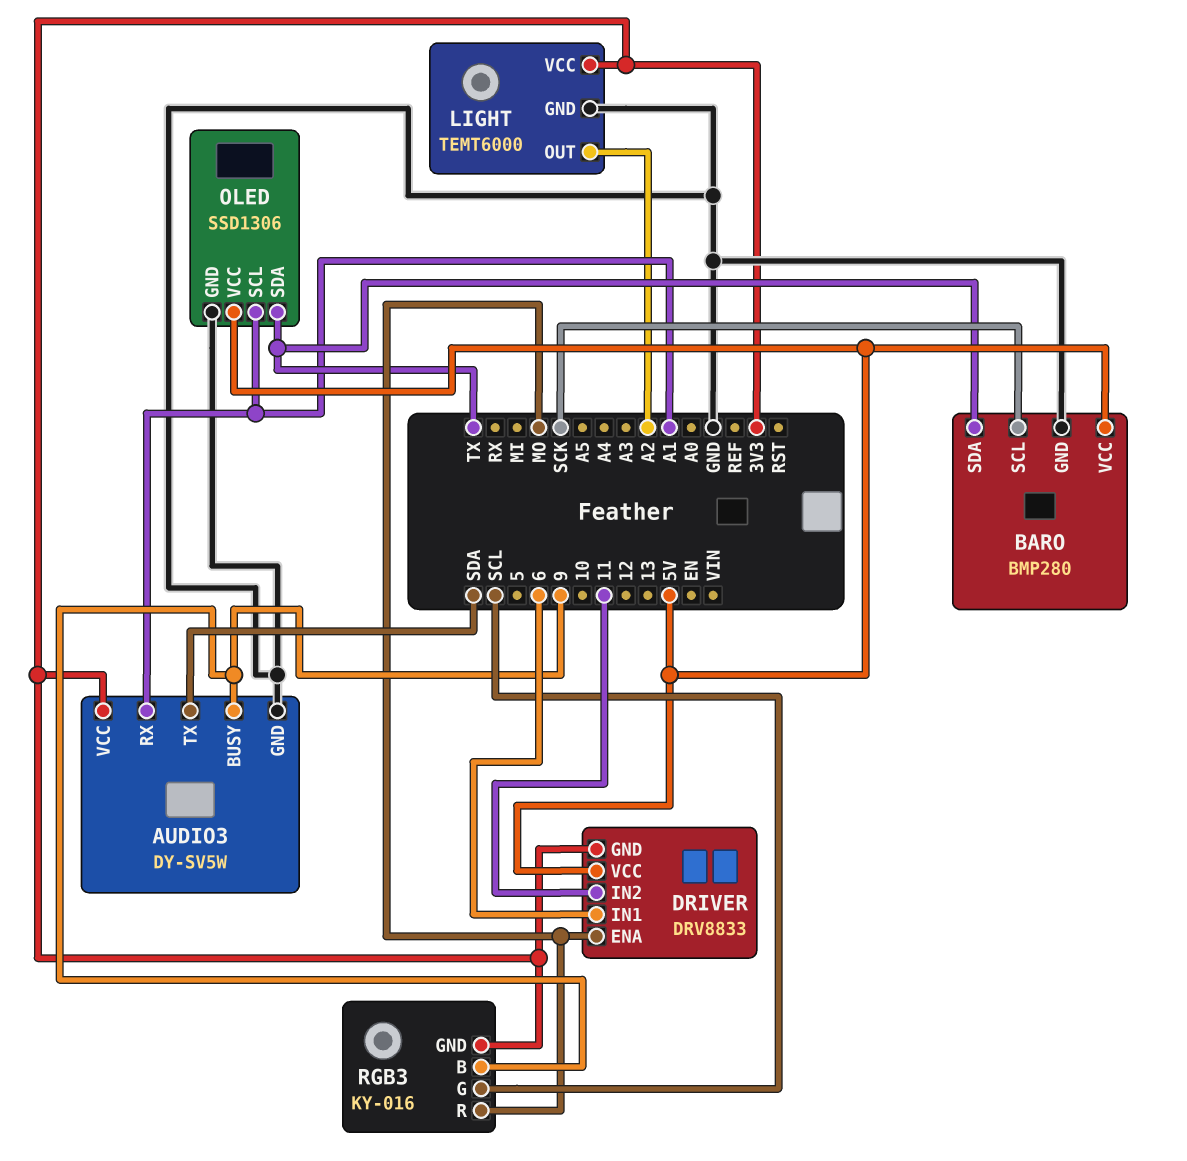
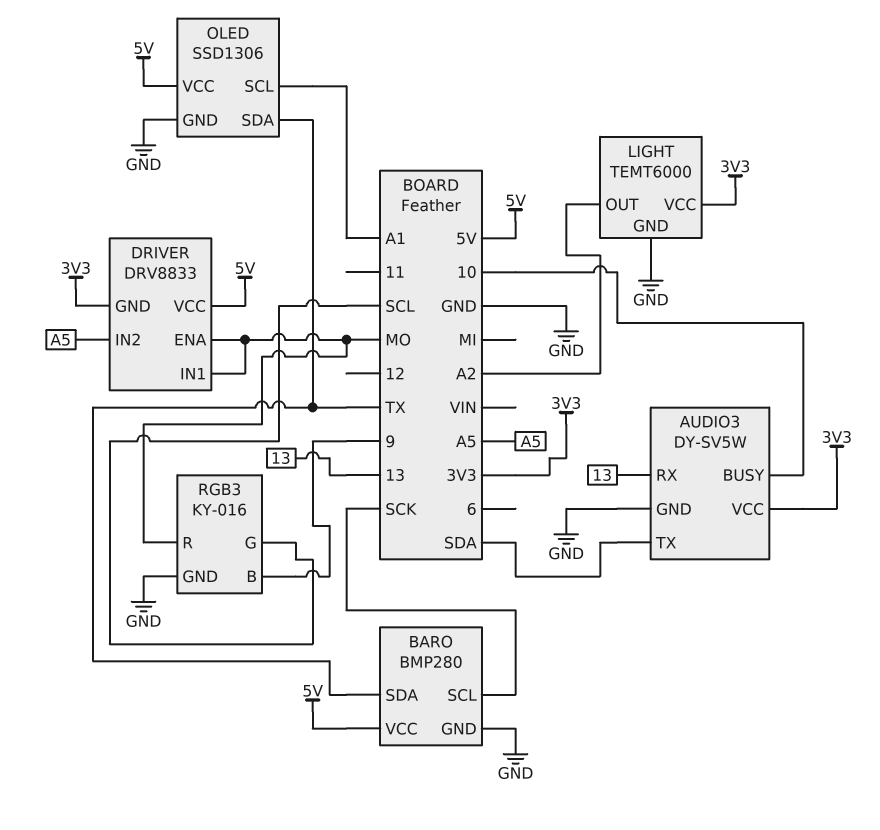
AUDIO3 pin BUSY: 9 -> 10
AUDIO3 pin RX: A1 -> 13
DRIVER pin IN1: 6 -> MO
DRIVER pin IN2: 11 -> A5
RGB3 pin GND: 3V3 -> GND

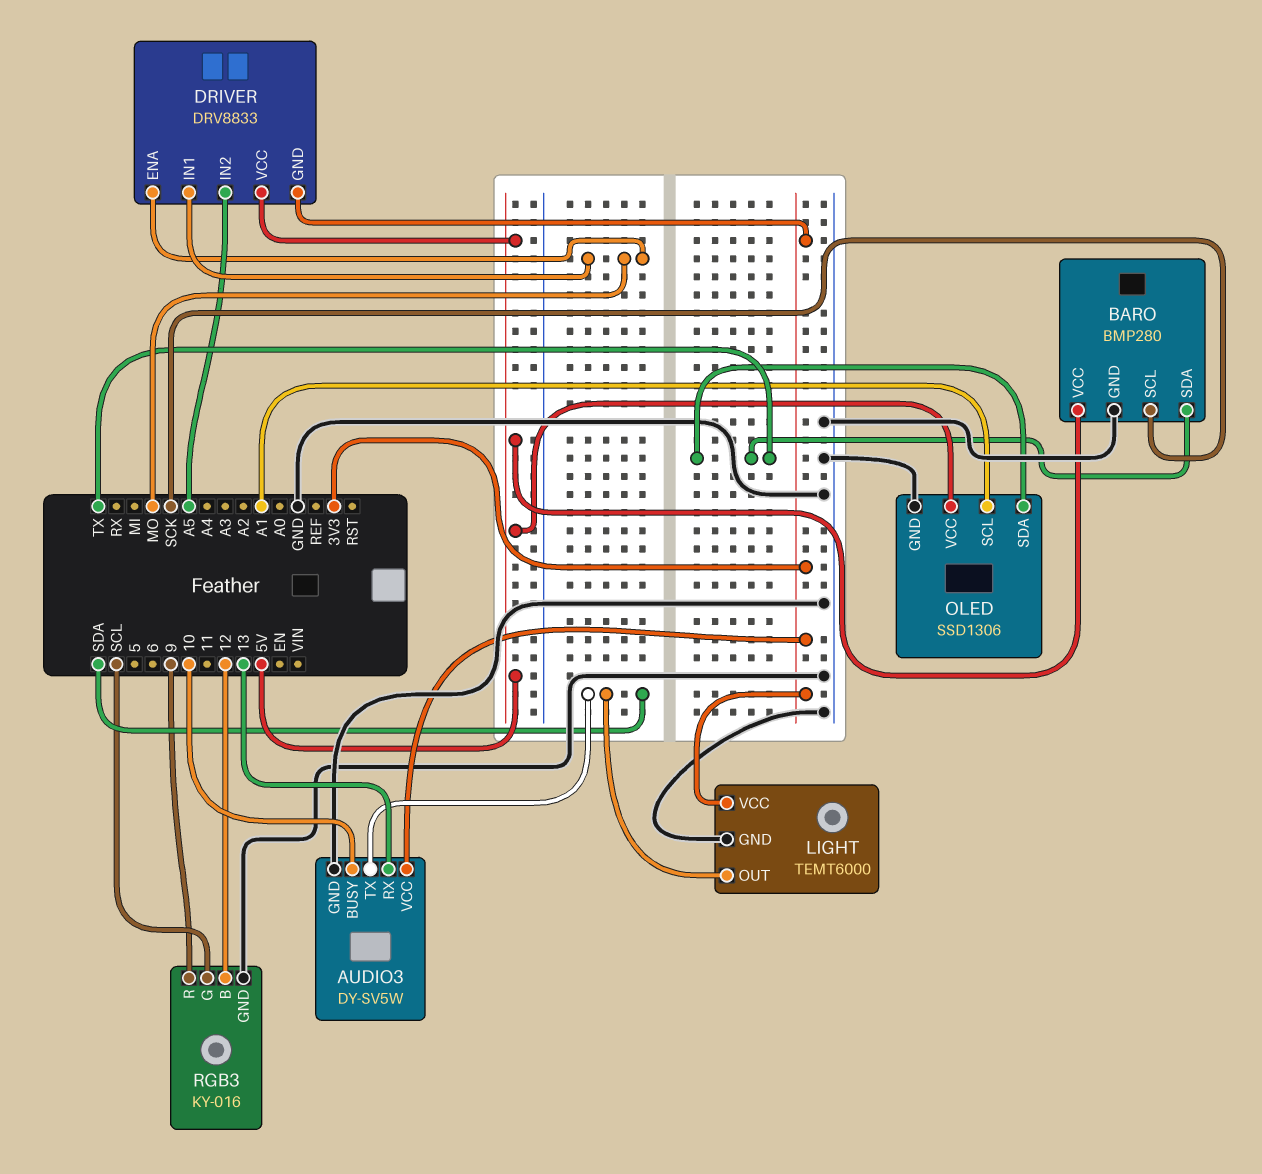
LIGHT pin OUT: A2 -> SDA
RGB3 pin B: 9 -> 12
RGB3 pin R: MO -> 9

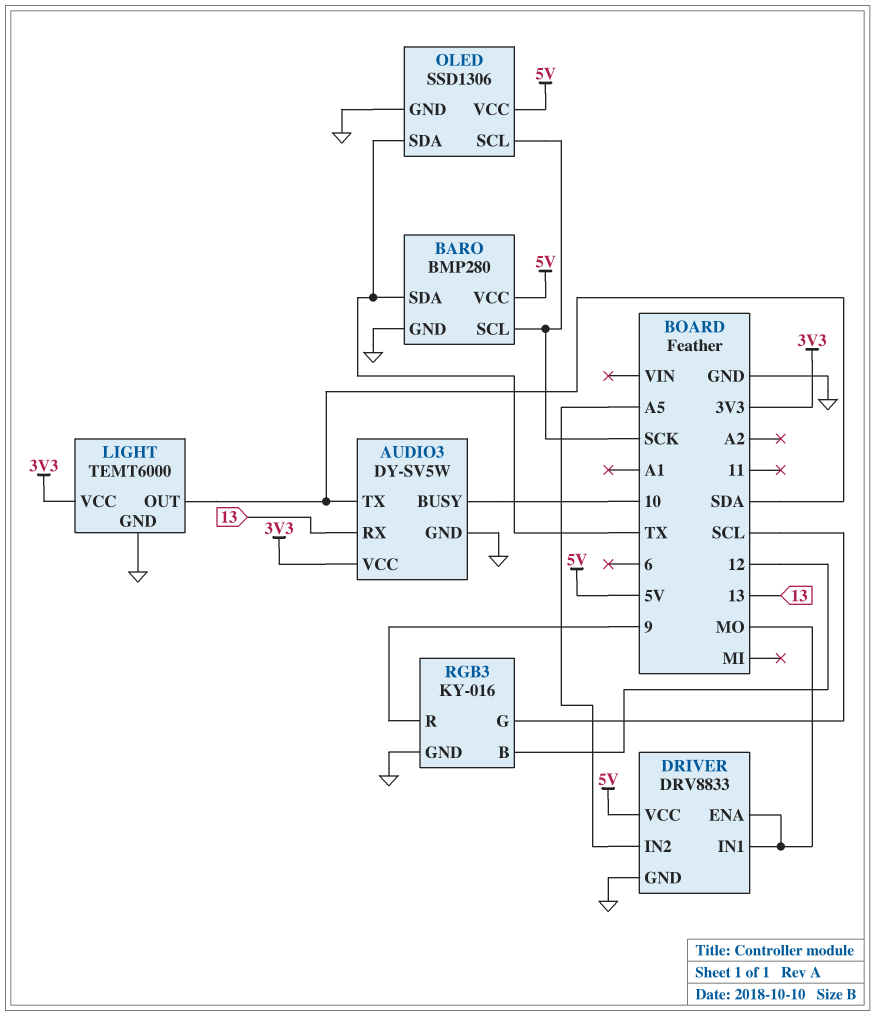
DRIVER pin GND: 3V3 -> GND
OLED pin SCL: A1 -> SCK

